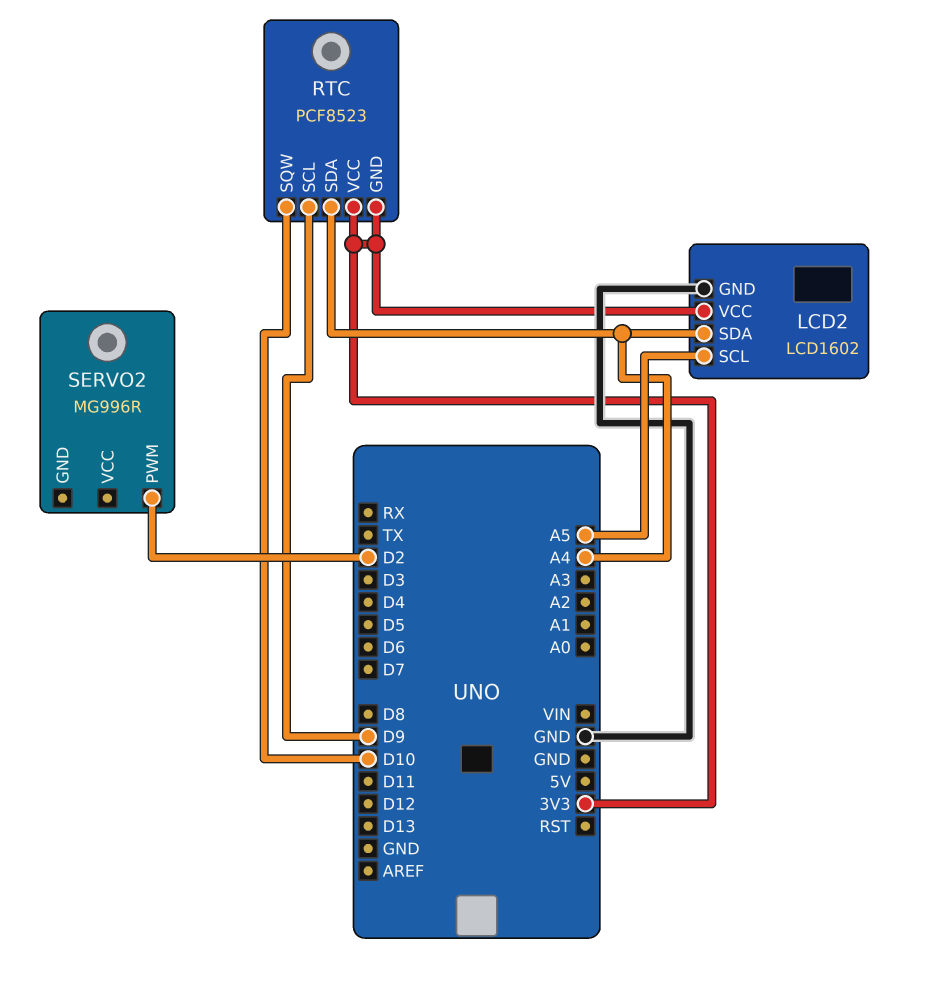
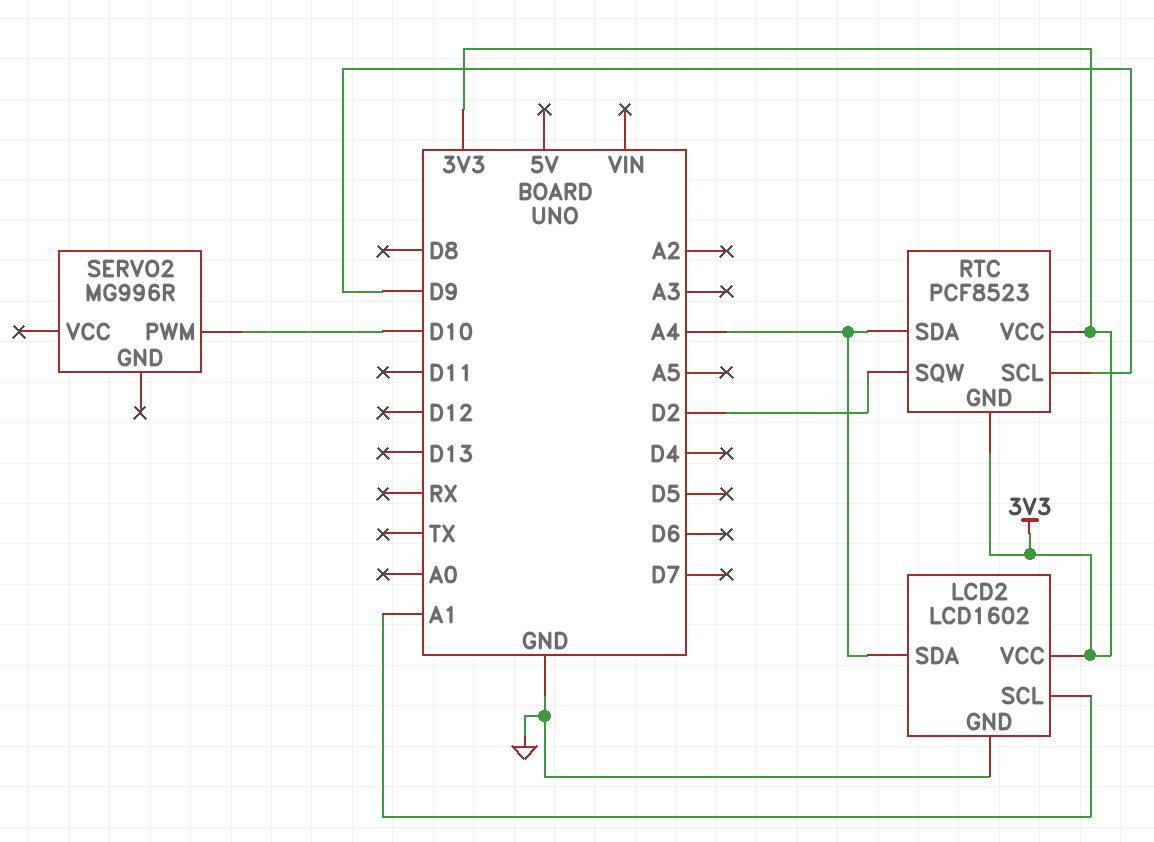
LCD2 pin SCL: A5 -> A1
RTC pin SQW: D10 -> D2
SERVO2 pin PWM: D2 -> D10

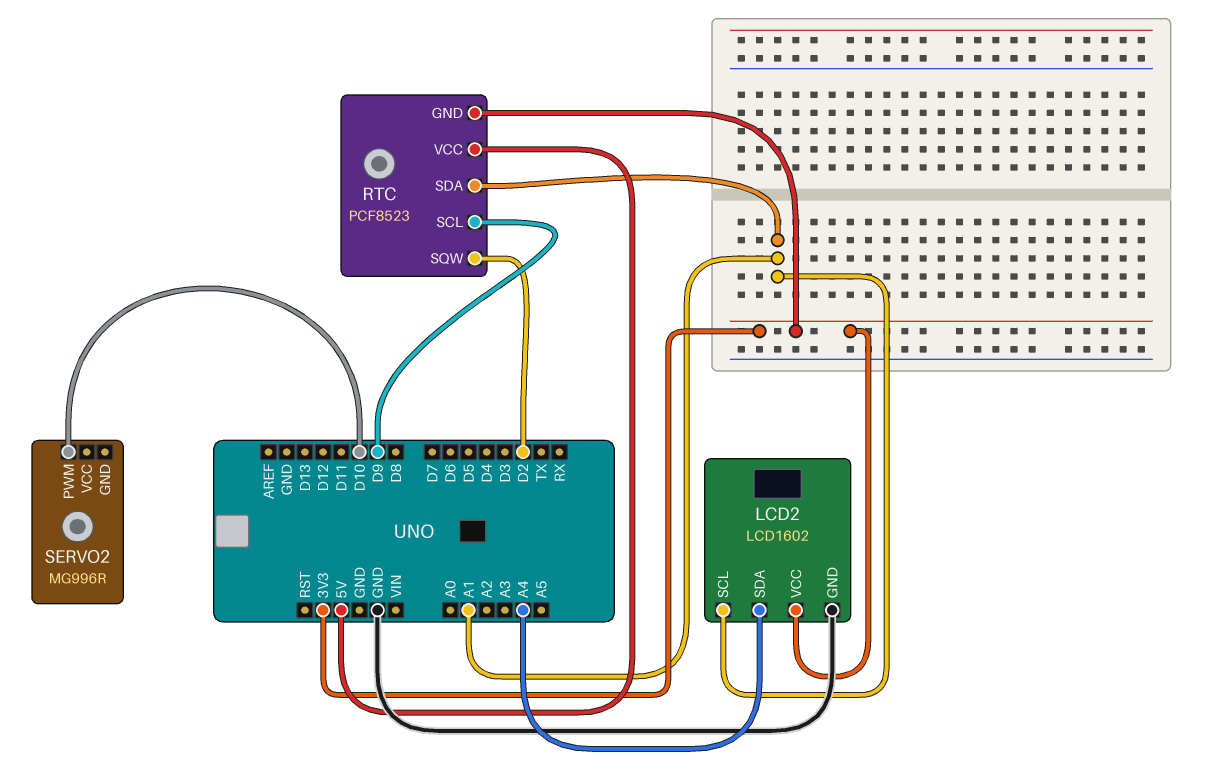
RTC pin SDA: A4 -> A1
RTC pin VCC: 3V3 -> 5V

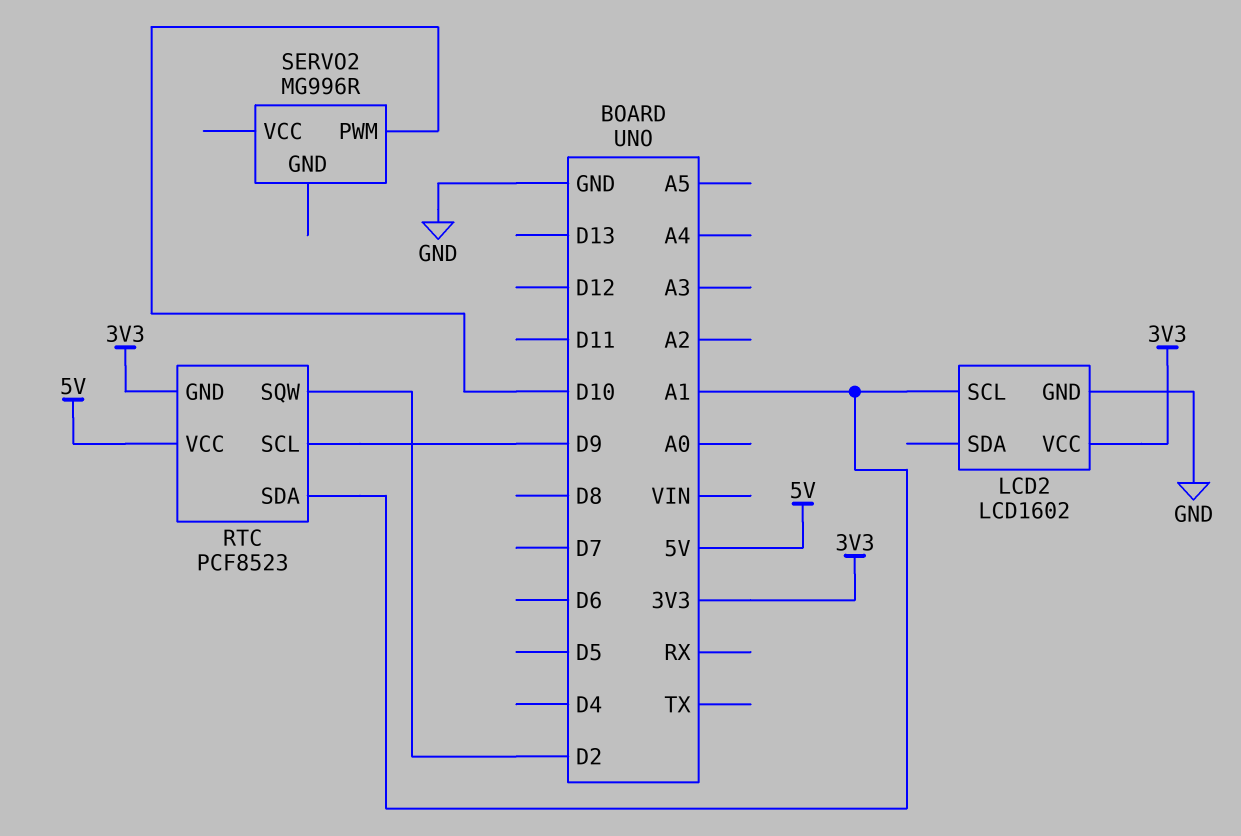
LCD2 pin SDA: A4 -> none

